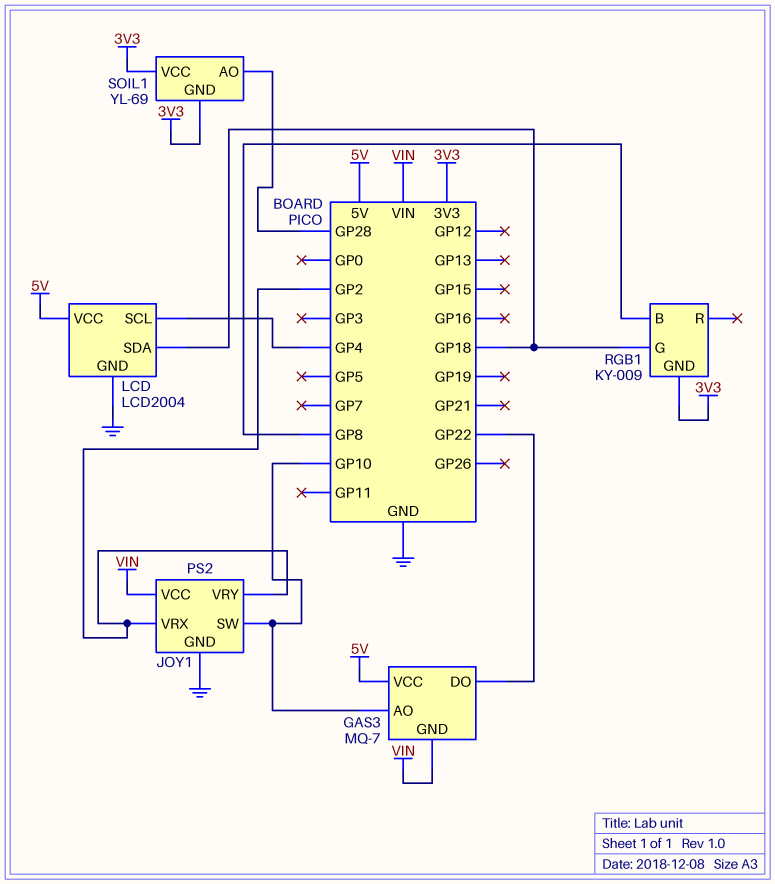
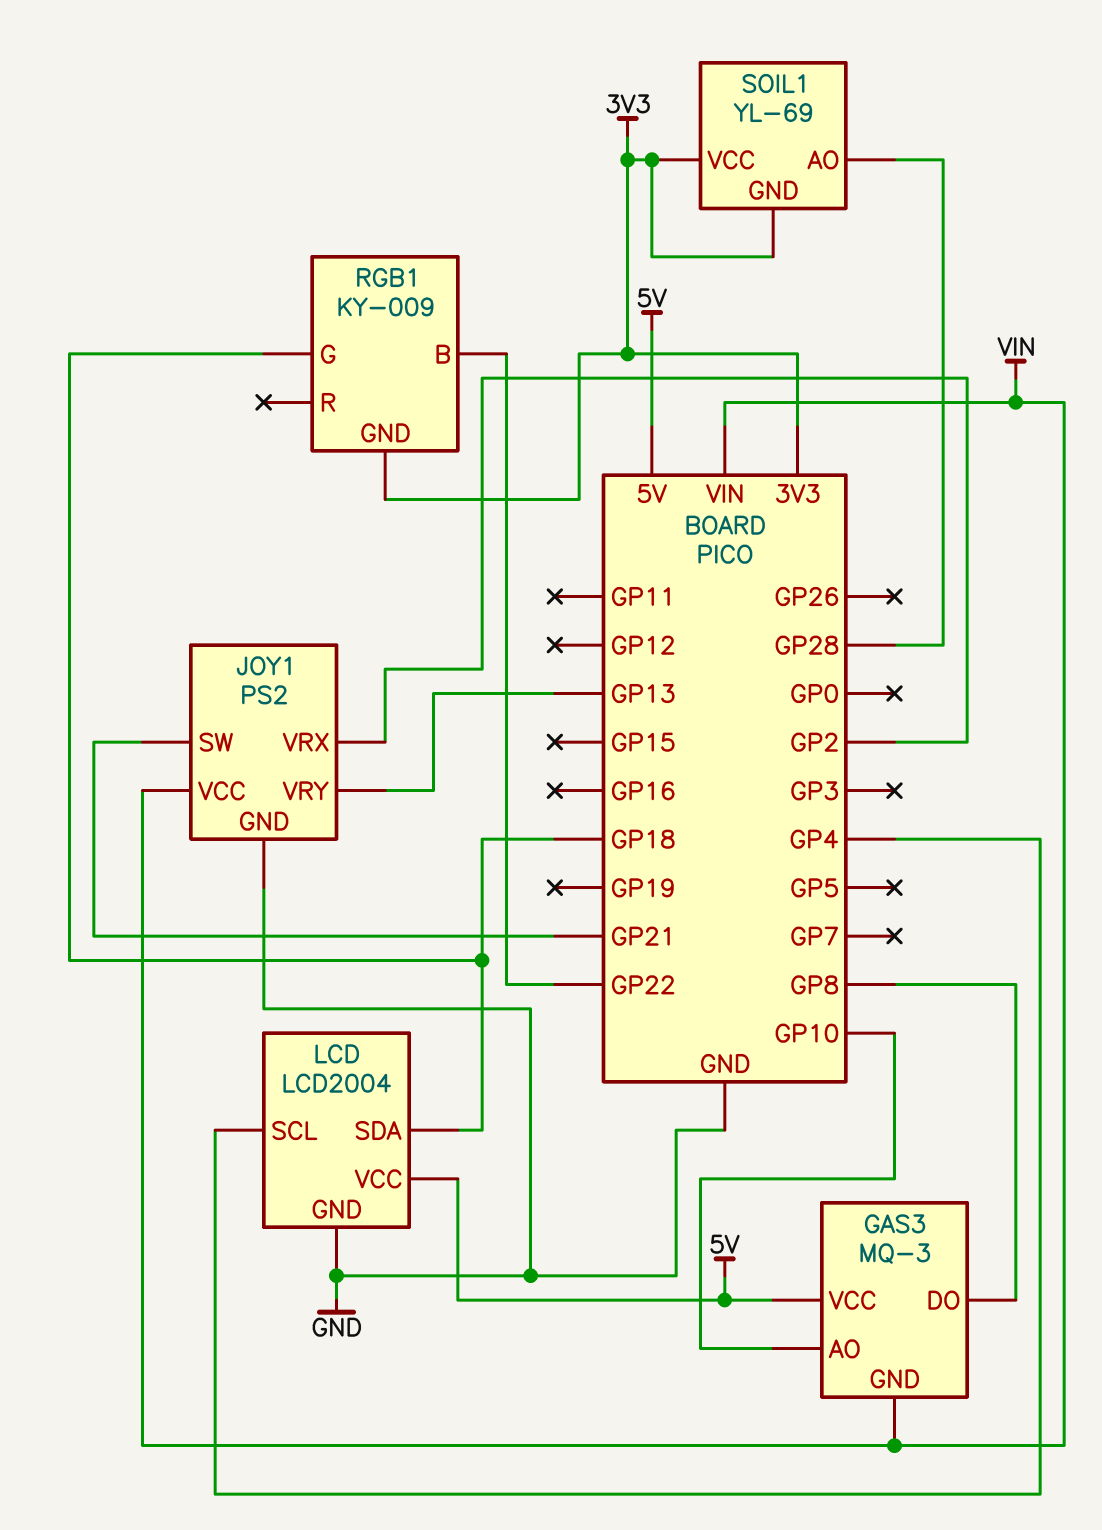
GAS3: MQ-7 -> MQ-3
GAS3 pin DO: GP22 -> GP8
JOY1 pin SW: GP10 -> GP21
JOY1 pin VRY: GP2 -> GP13
RGB1 pin B: GP8 -> GP22

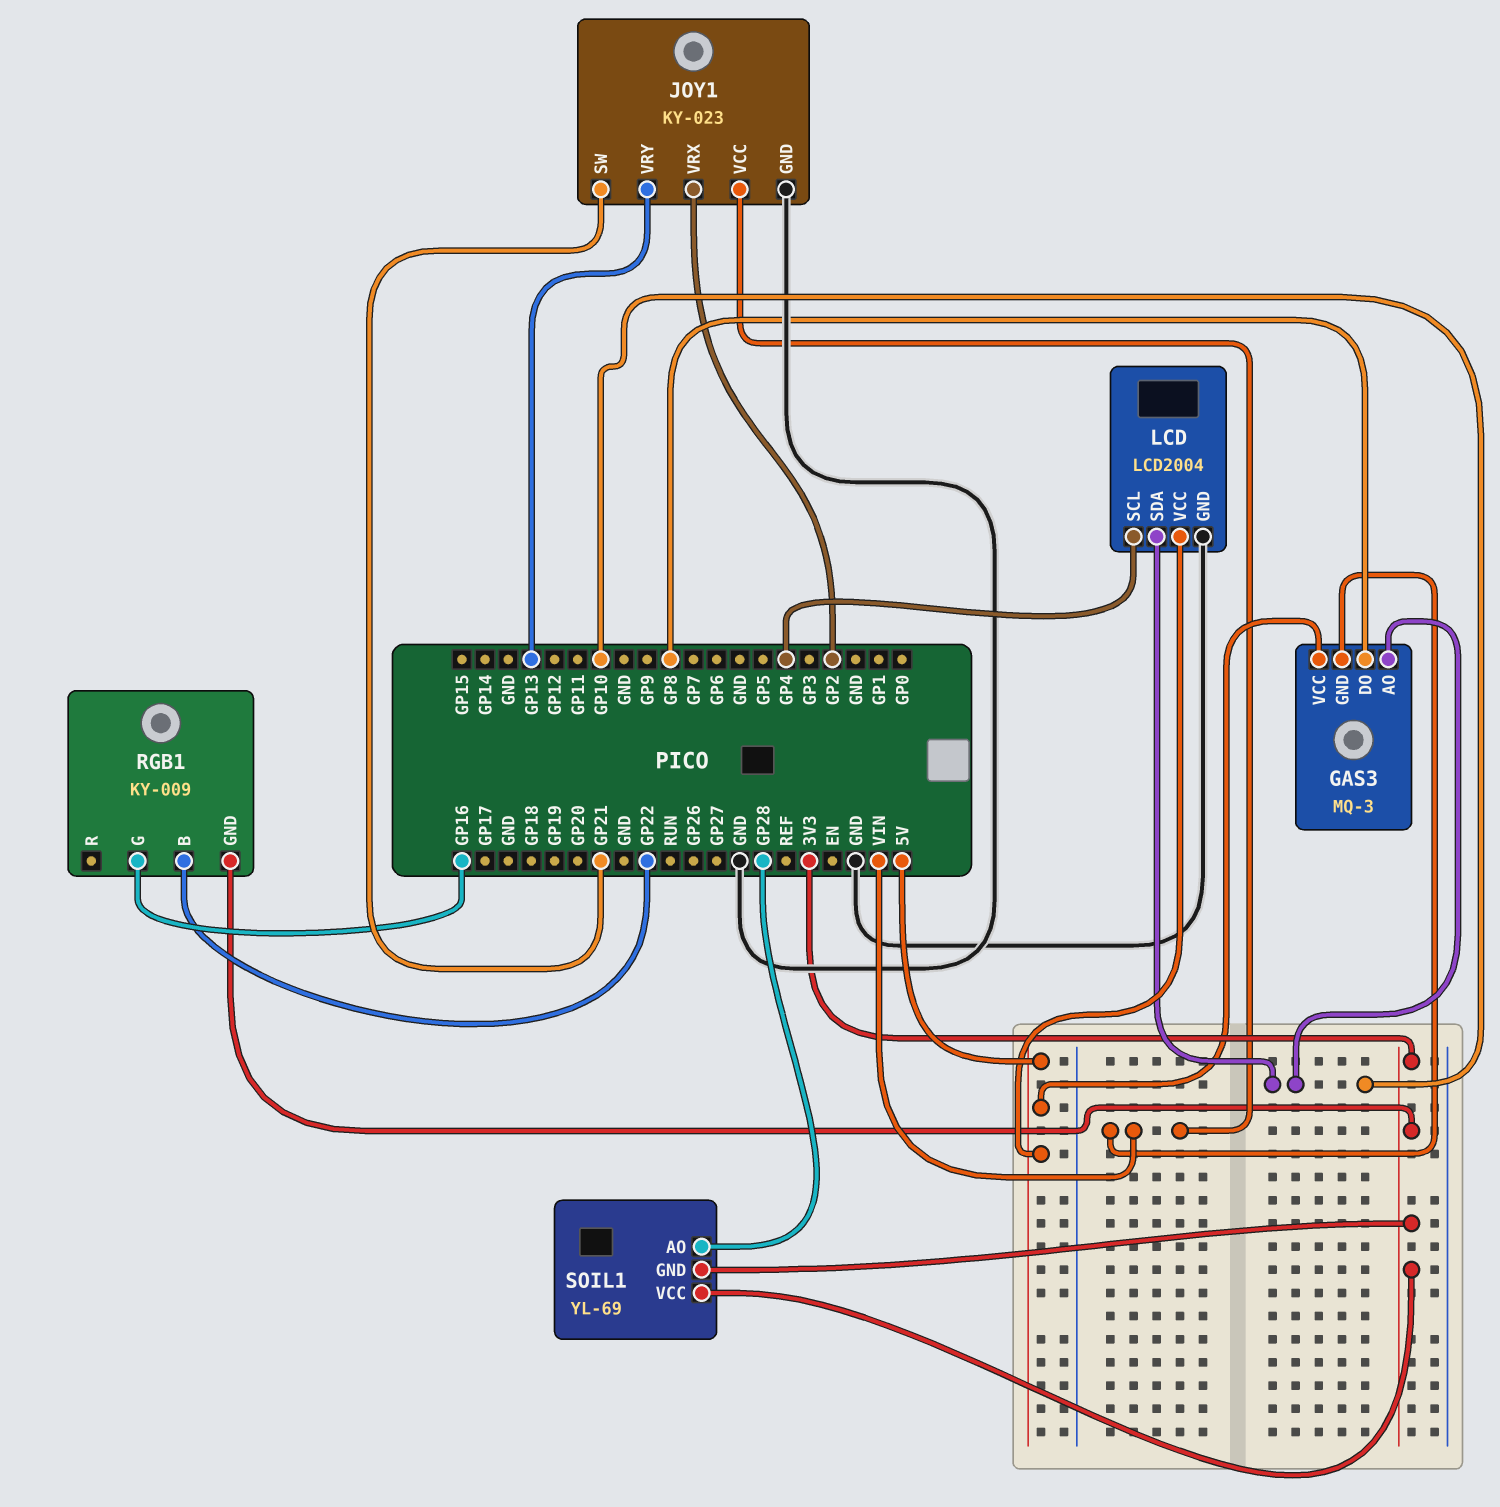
JOY1: PS2 -> KY-023
LCD pin SDA: GP18 -> GP10
RGB1 pin G: GP18 -> GP16

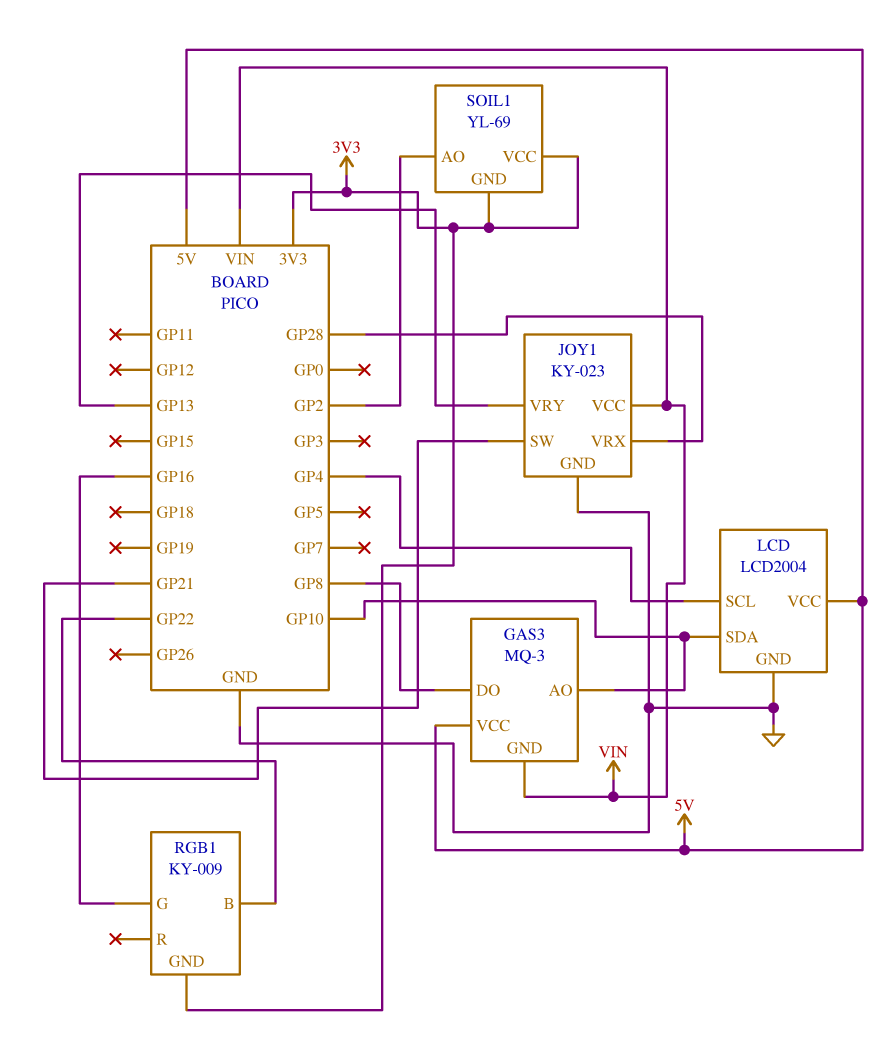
JOY1 pin VRX: GP2 -> GP28
SOIL1 pin AO: GP28 -> GP2

